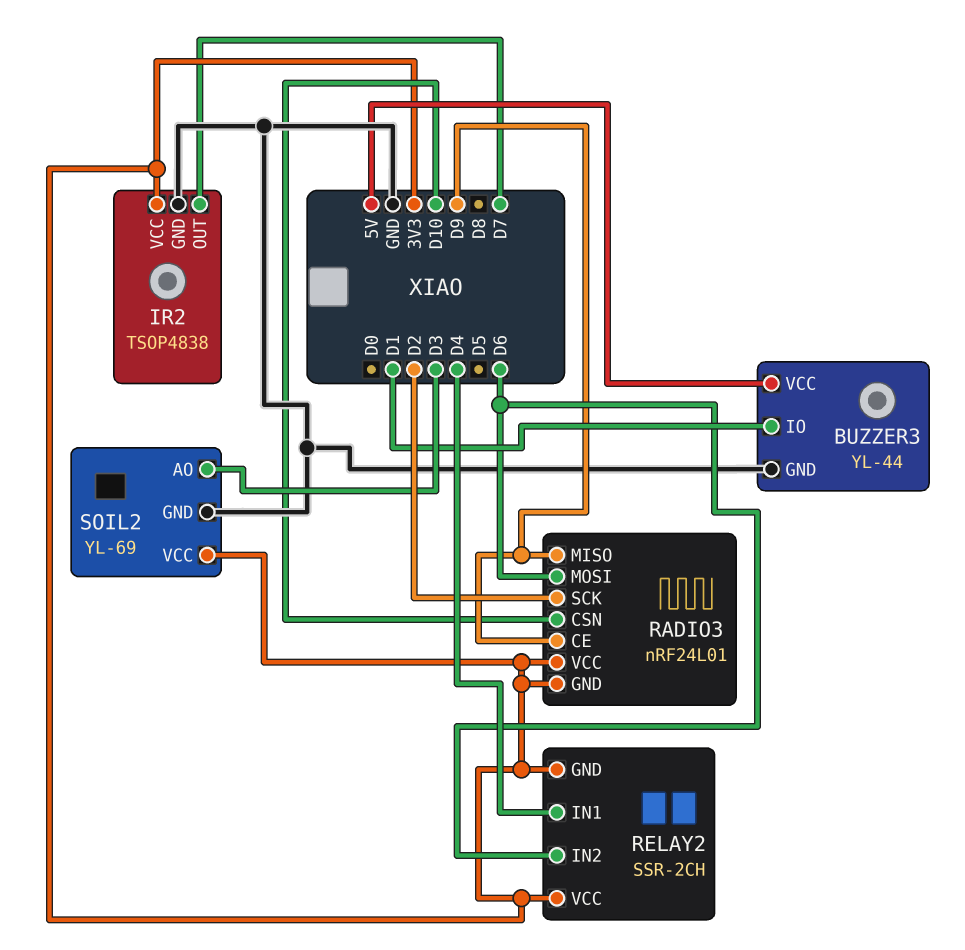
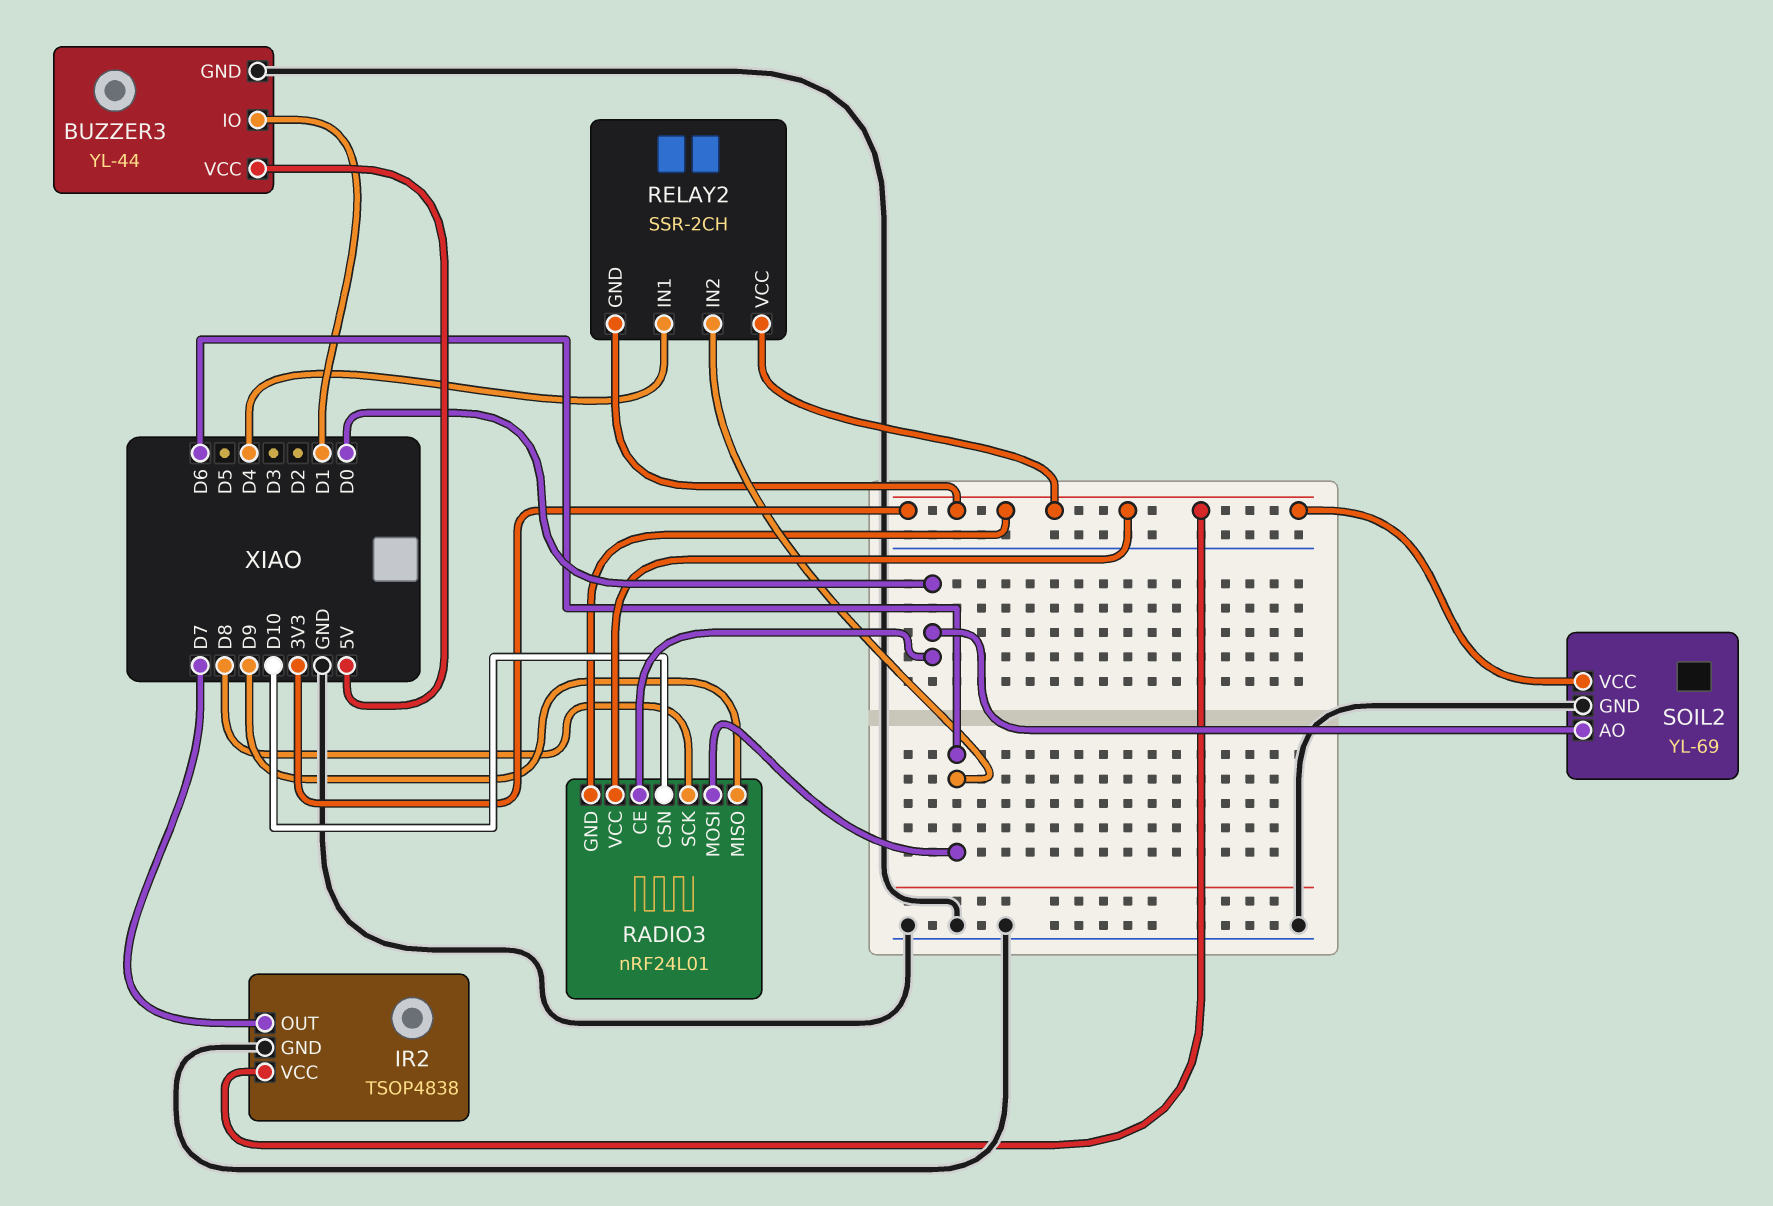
RADIO3 pin CE: D9 -> D0
RADIO3 pin SCK: D2 -> D8
SOIL2 pin AO: D3 -> D0

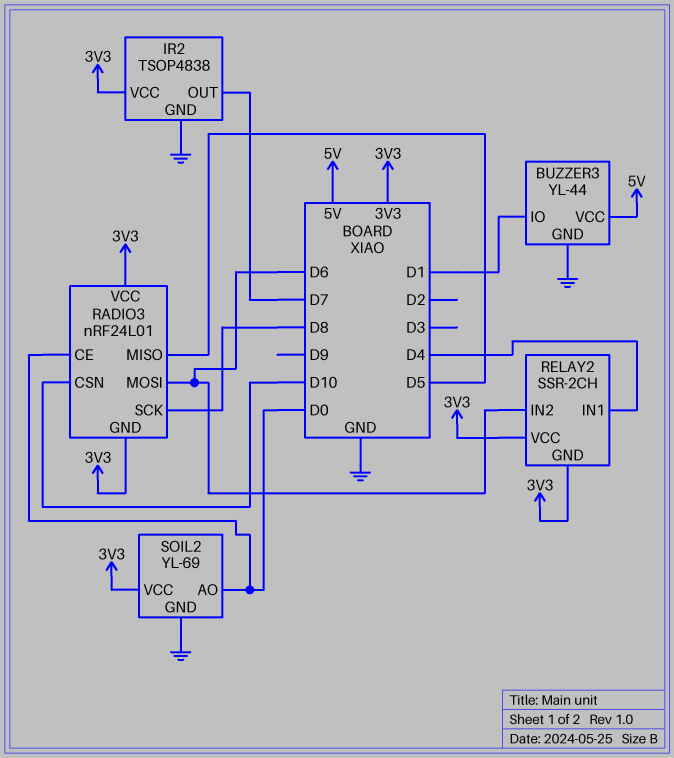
RADIO3 pin MISO: D9 -> D5

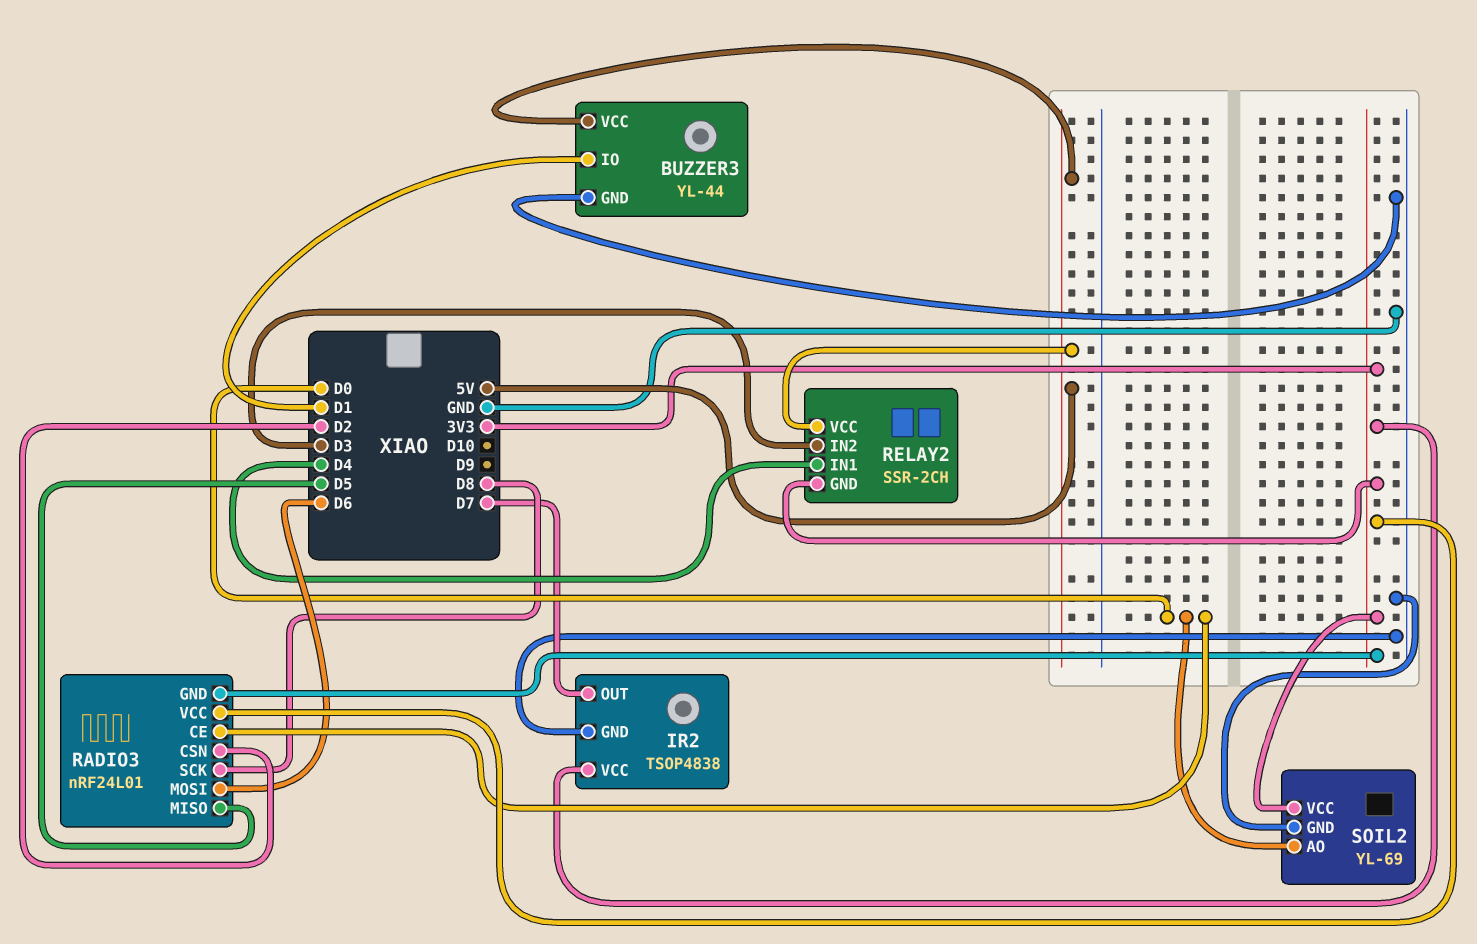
RADIO3 pin CSN: D10 -> D2
RELAY2 pin IN2: D6 -> D3
RELAY2 pin VCC: 3V3 -> 5V

